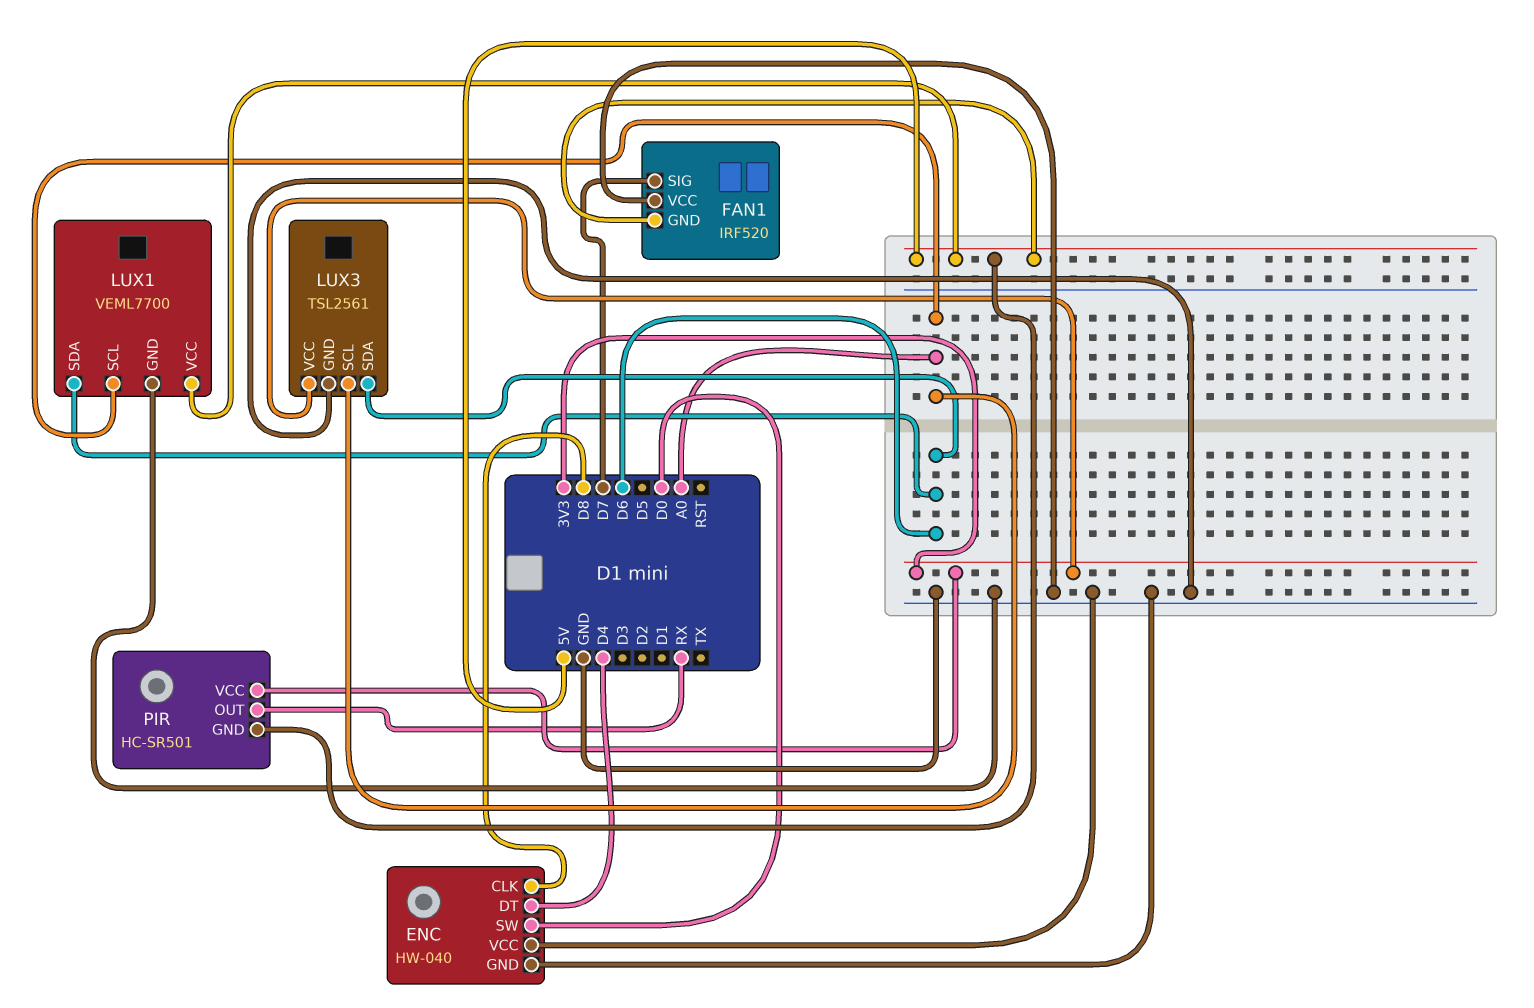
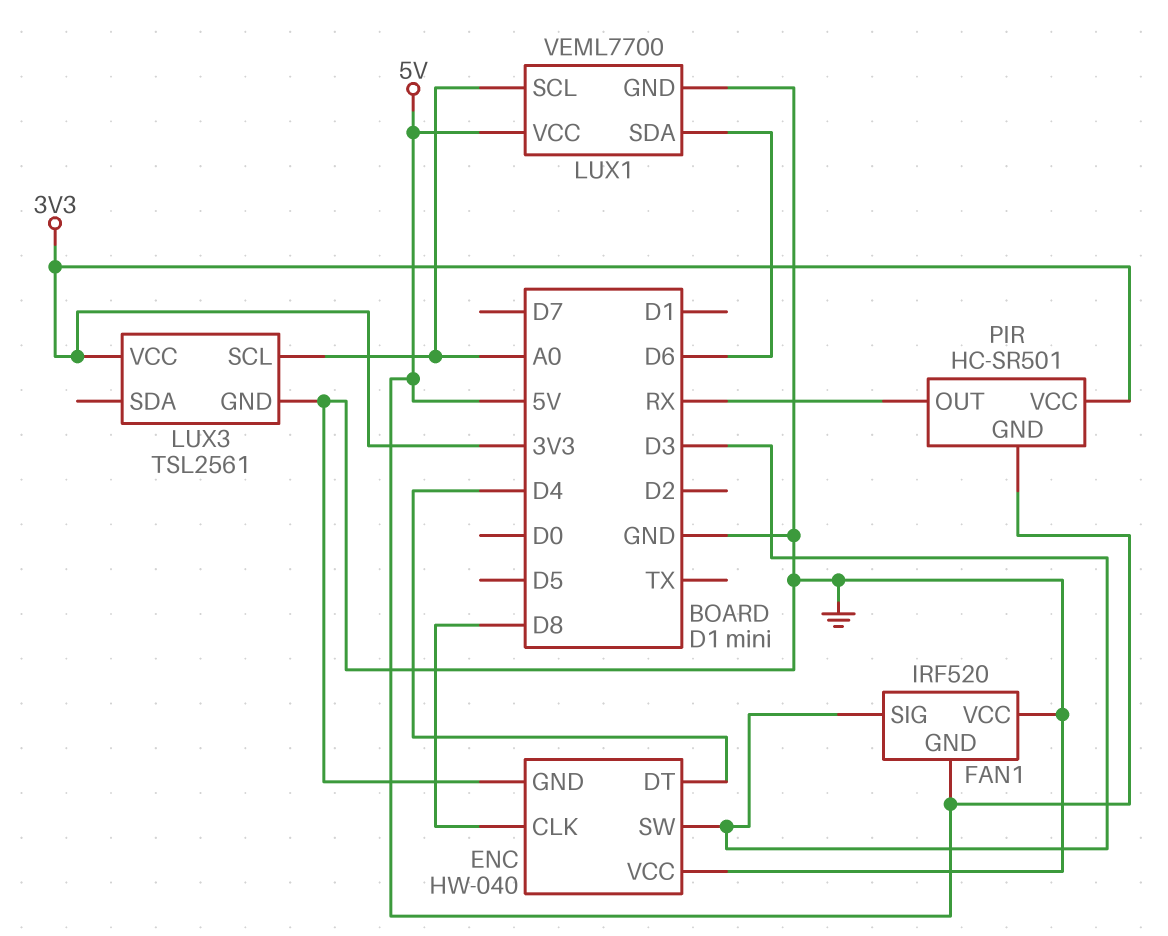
ENC pin SW: D0 -> D3
FAN1 pin SIG: D7 -> D3
LUX3 pin SDA: D6 -> none

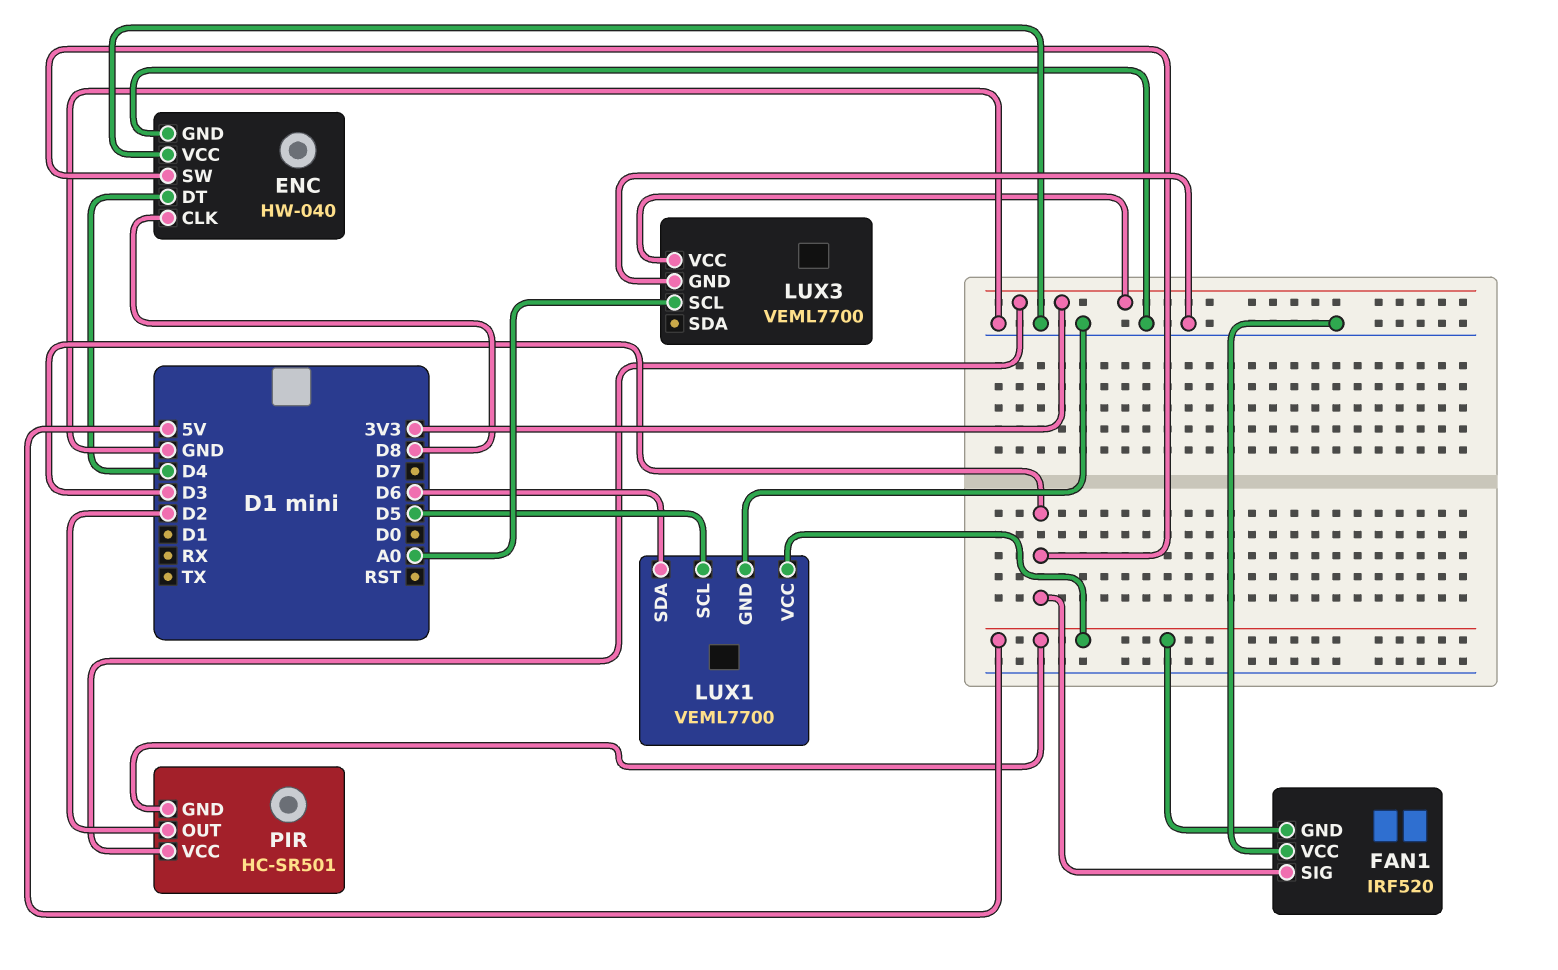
LUX1 pin SCL: A0 -> D5
LUX3: TSL2561 -> VEML7700
PIR pin OUT: RX -> D2

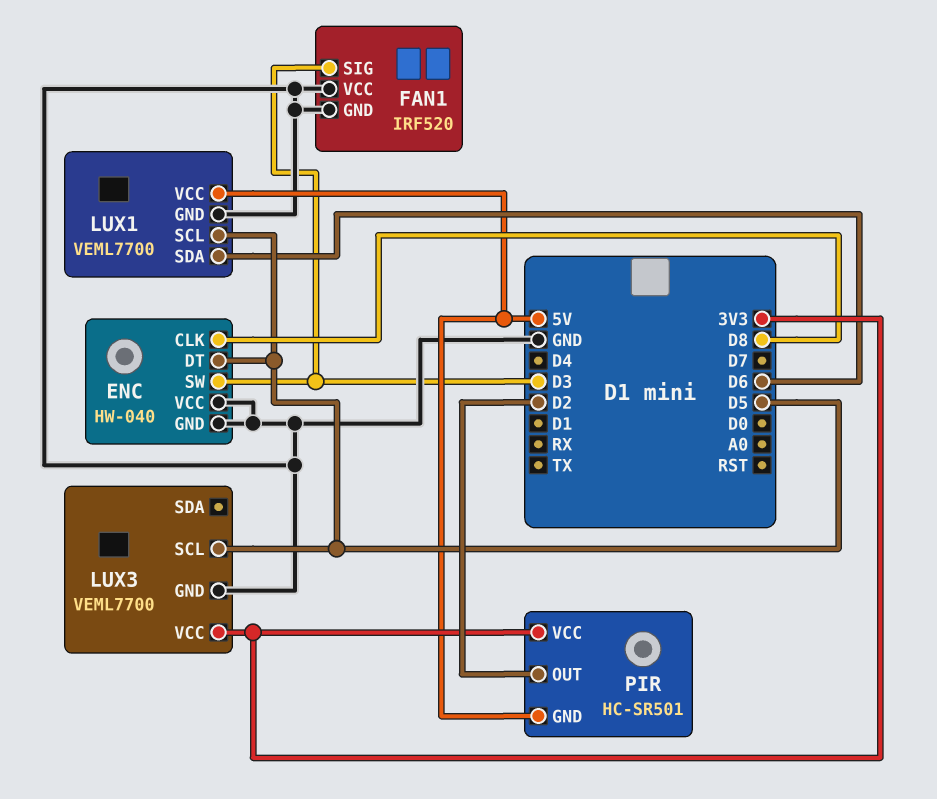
ENC pin DT: D4 -> D5
FAN1 pin GND: 5V -> GND
LUX3 pin SCL: A0 -> D5

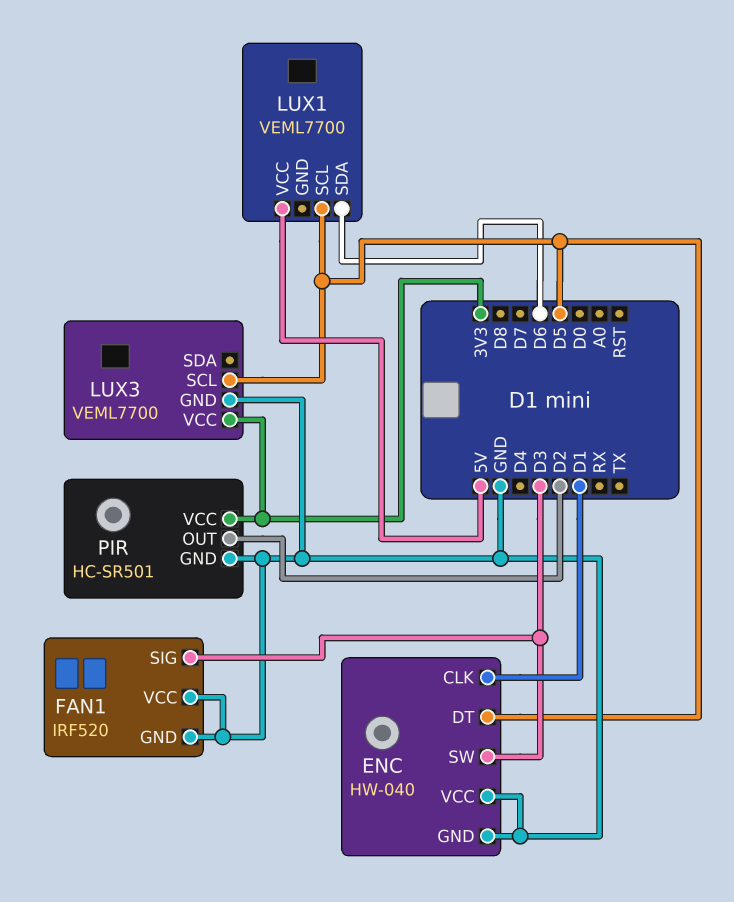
ENC pin CLK: D8 -> D1
LUX1 pin GND: GND -> none
PIR pin GND: 5V -> GND

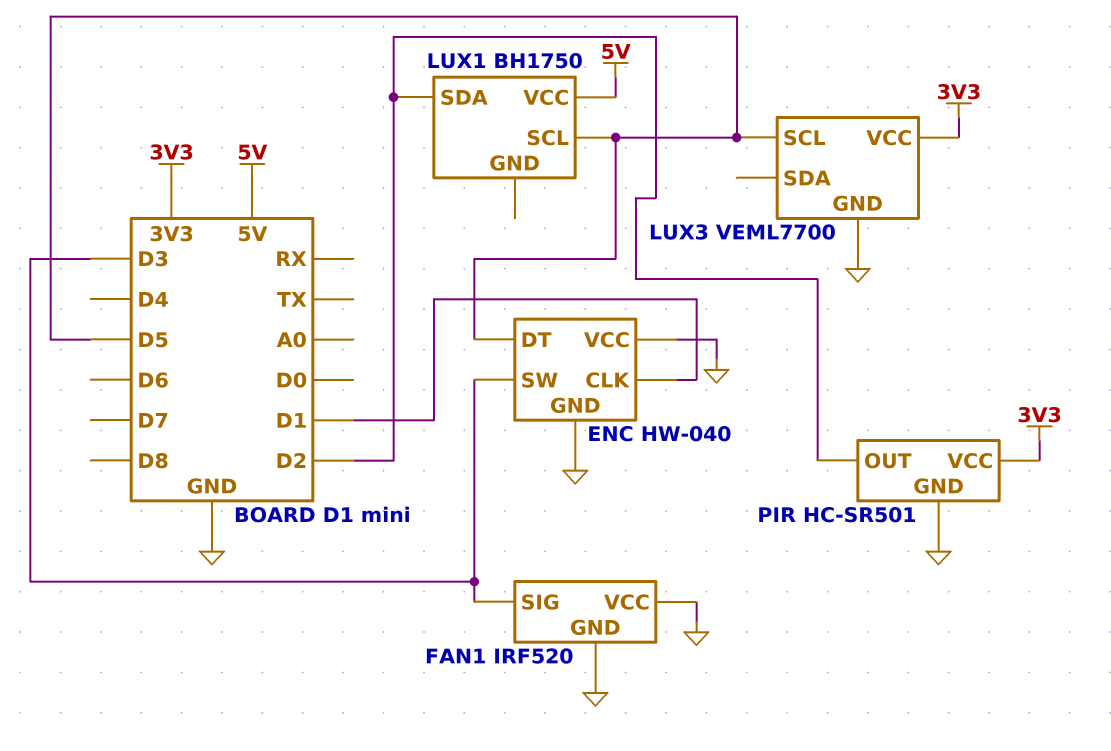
LUX1: VEML7700 -> BH1750
LUX1 pin SDA: D6 -> D2

